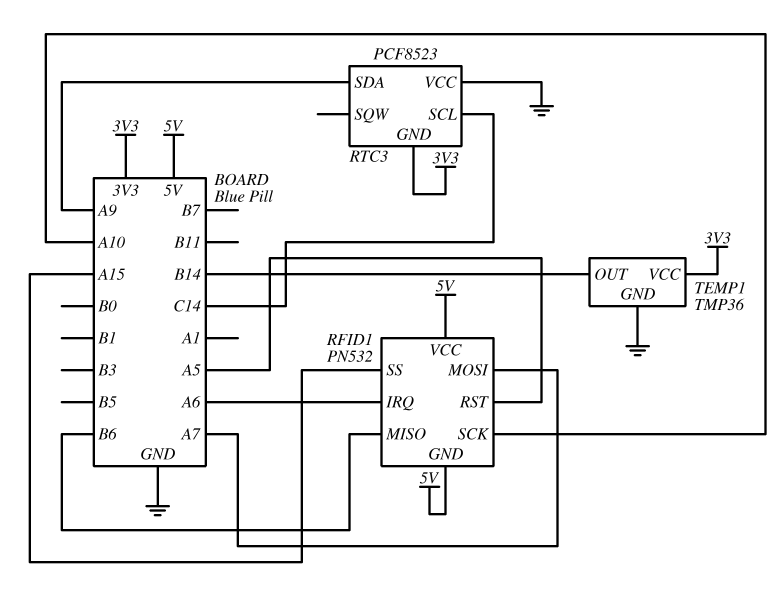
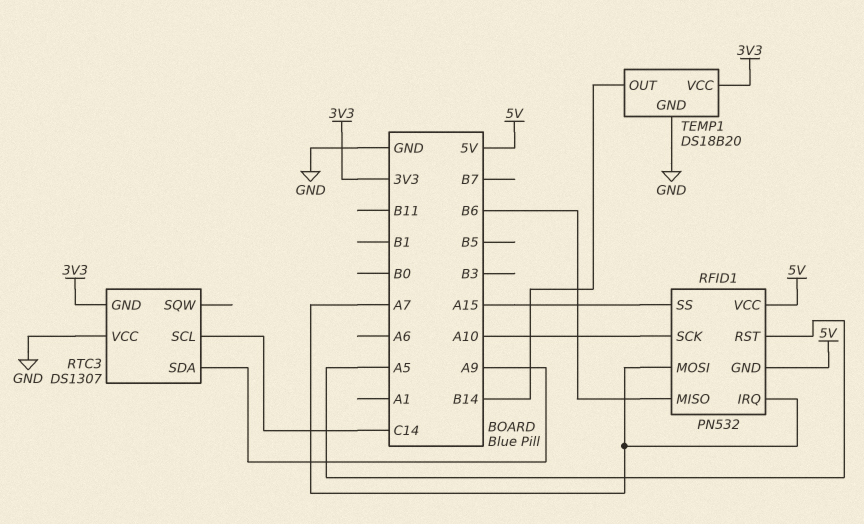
RFID1 pin IRQ: A6 -> A7
RTC3: PCF8523 -> DS1307
TEMP1: TMP36 -> DS18B20

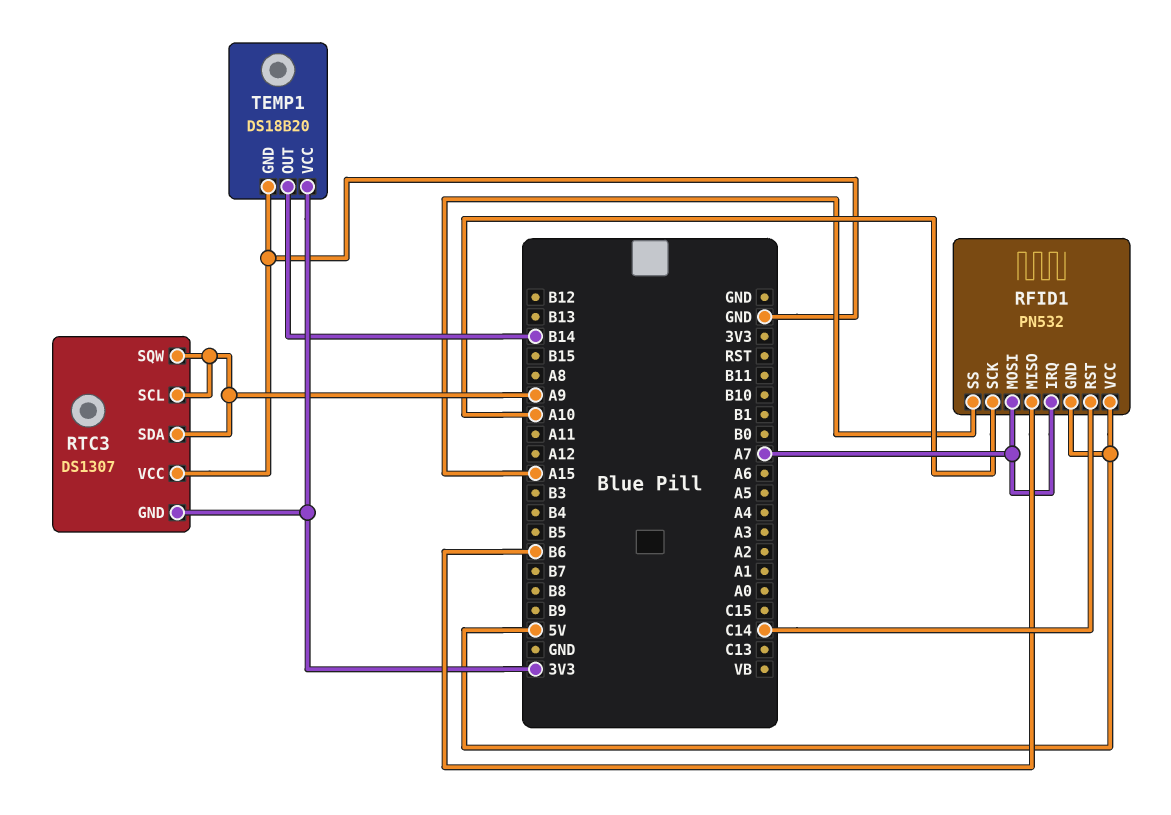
RFID1 pin RST: A5 -> C14
RTC3 pin SCL: C14 -> A9
RTC3 pin SQW: none -> A9

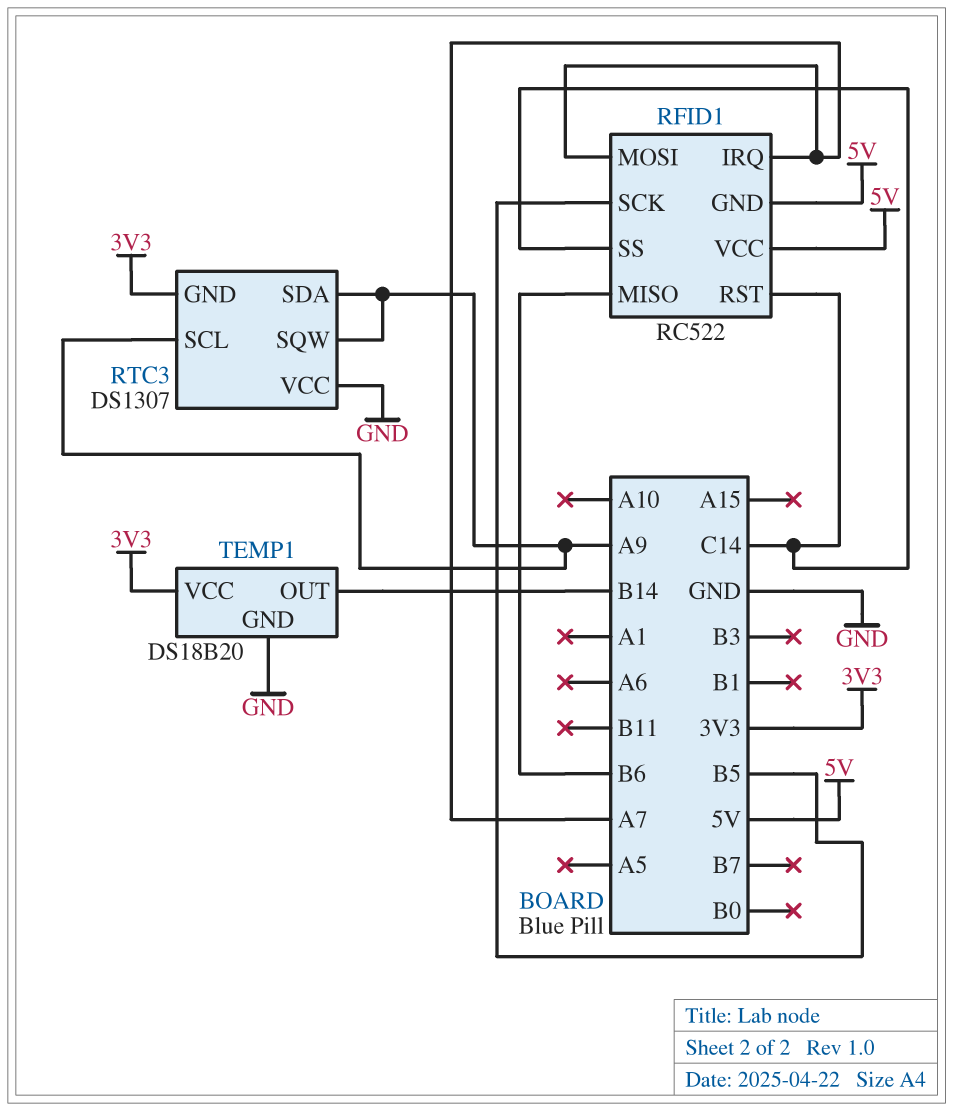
RFID1: PN532 -> RC522
RFID1 pin SCK: A10 -> B5
RFID1 pin SS: A15 -> C14

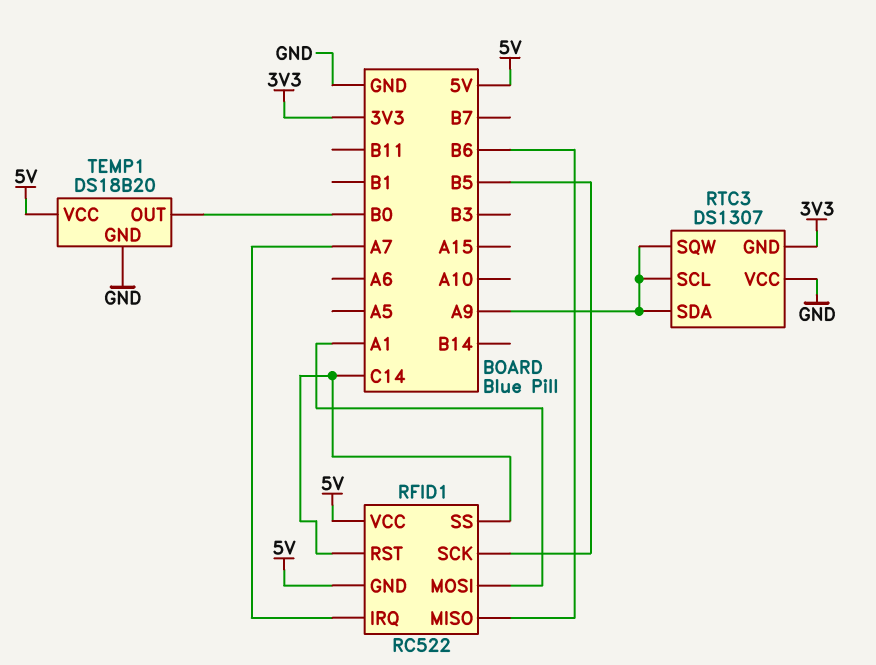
RFID1 pin MOSI: A7 -> A1
TEMP1 pin OUT: B14 -> B0
TEMP1 pin VCC: 3V3 -> 5V

